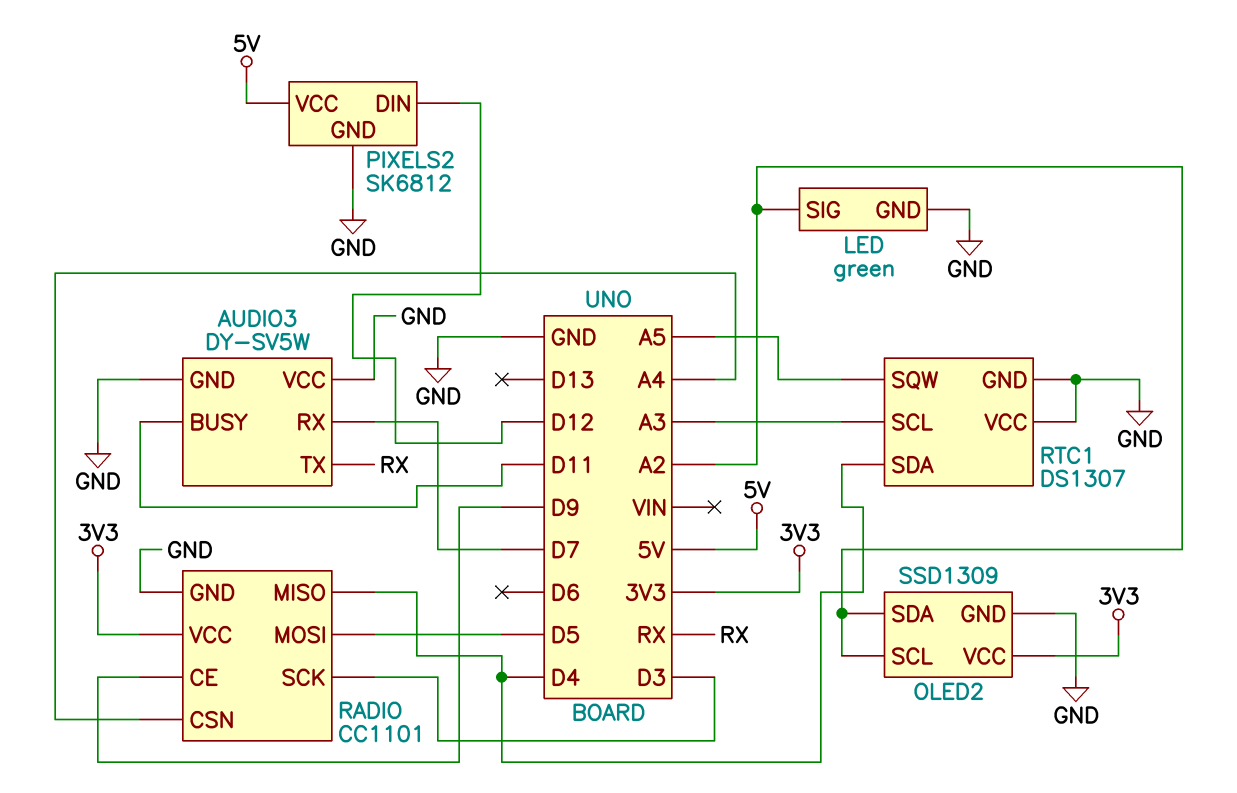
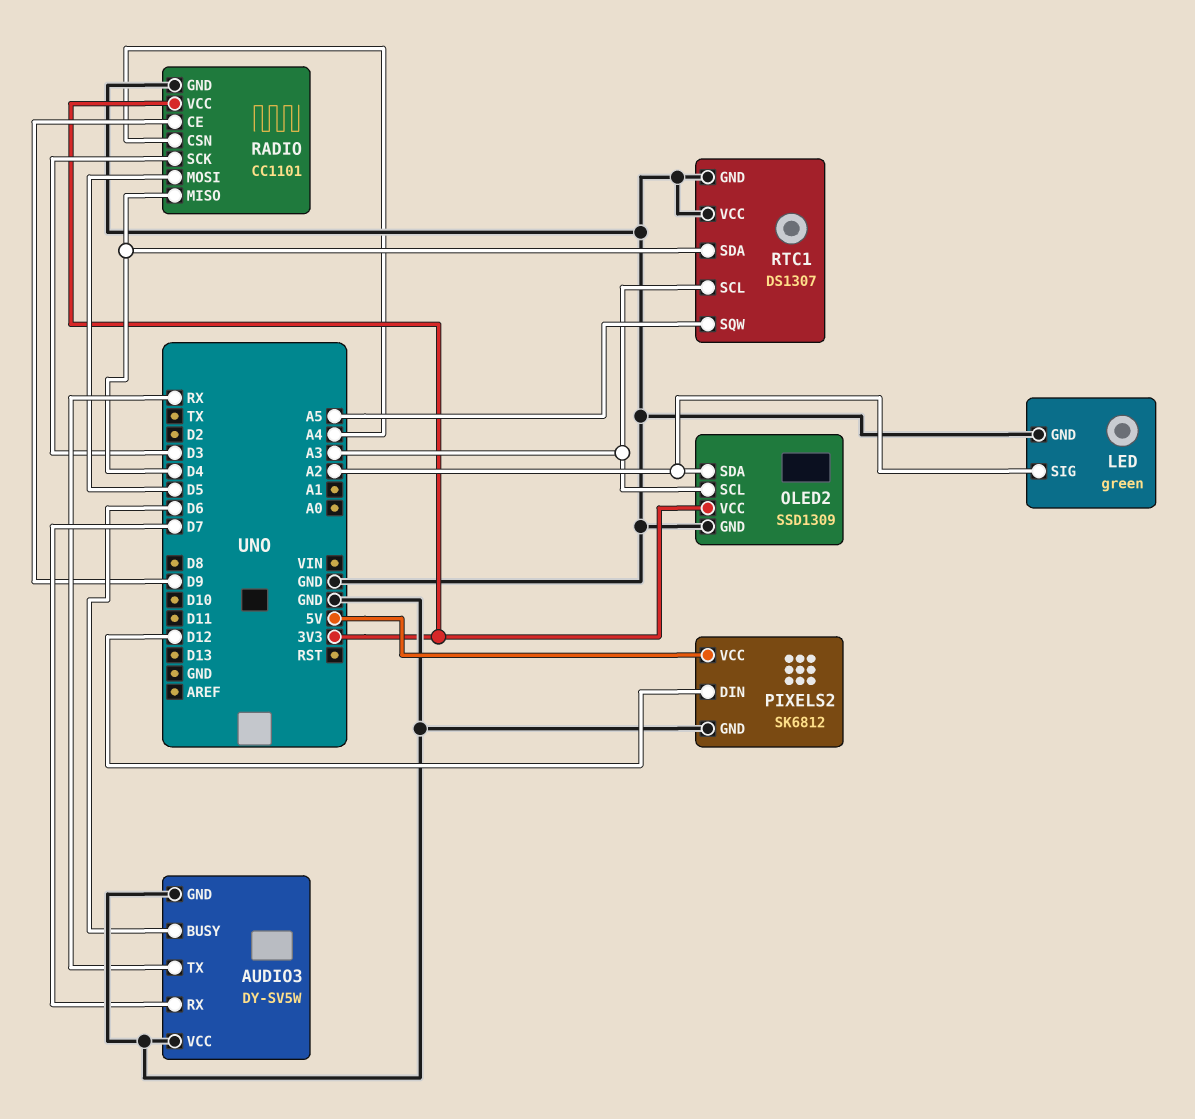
AUDIO3 pin BUSY: D11 -> D6
OLED2 pin SCL: A2 -> A3

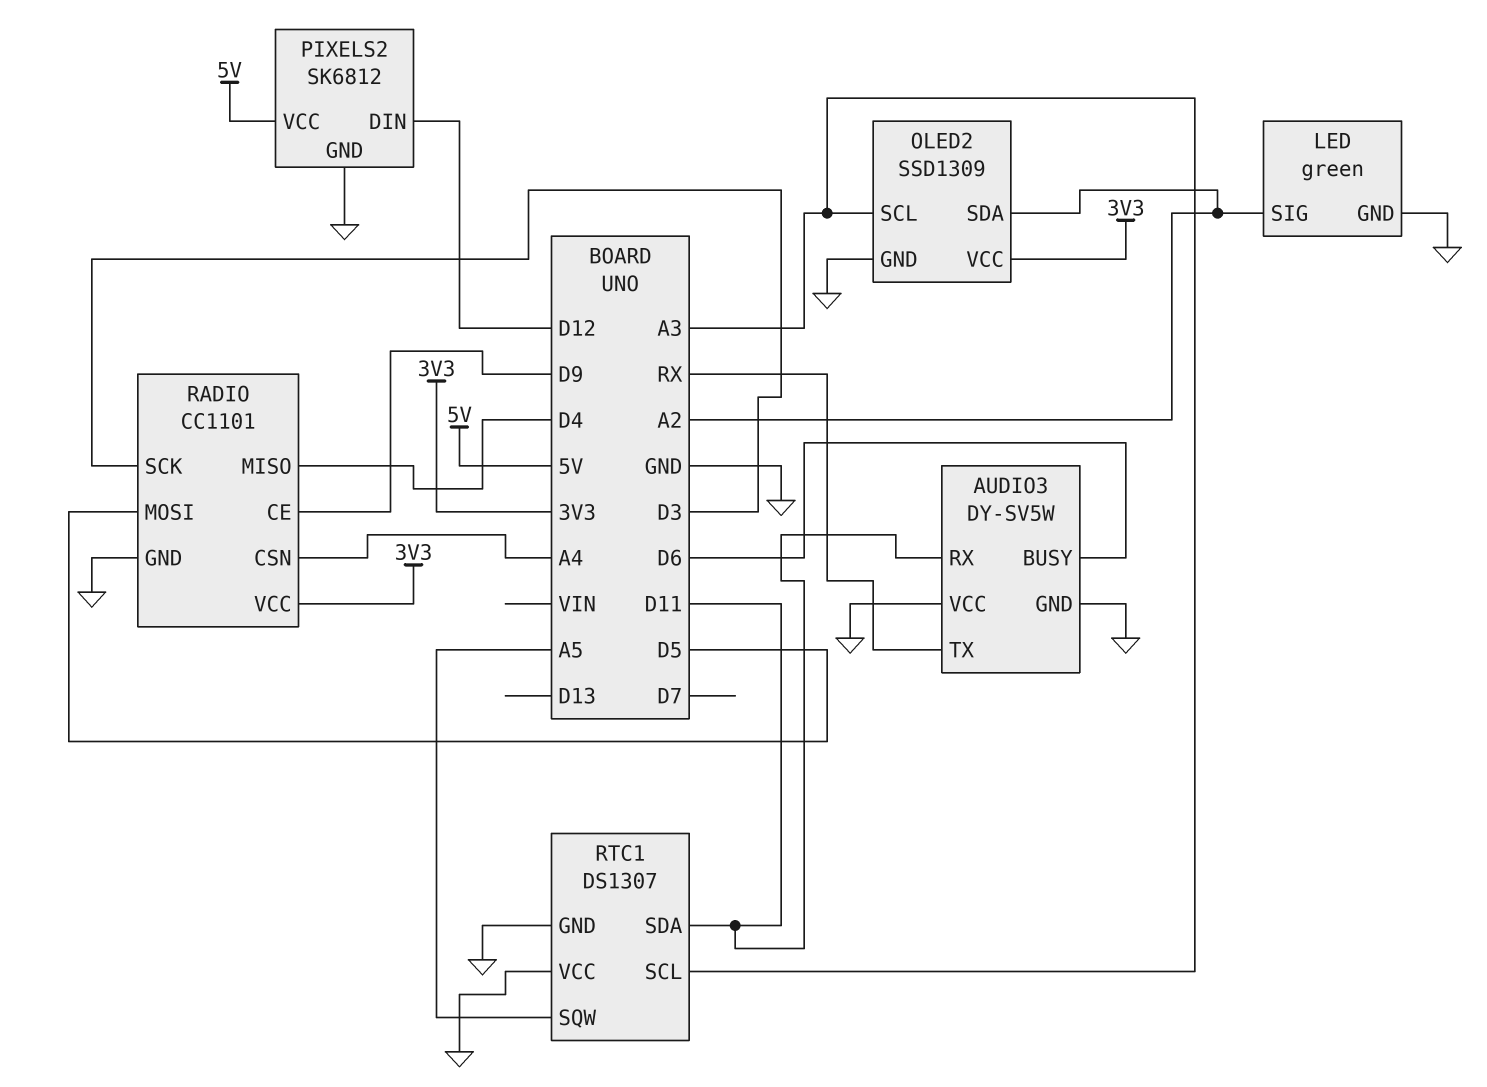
AUDIO3 pin RX: D7 -> D11
RTC1 pin SDA: D4 -> D11

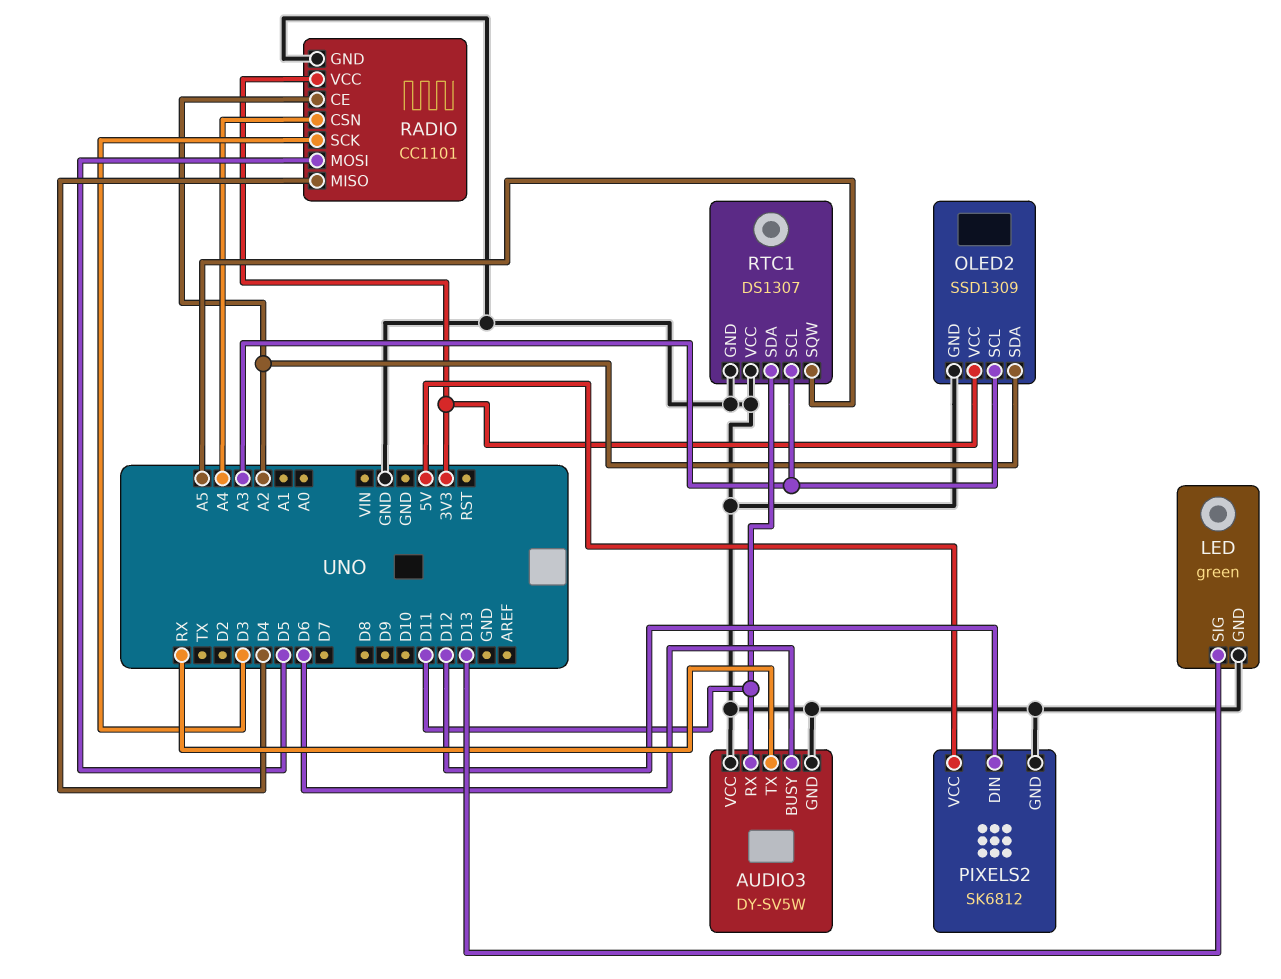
LED pin SIG: A2 -> D13
RADIO pin CE: D9 -> A2

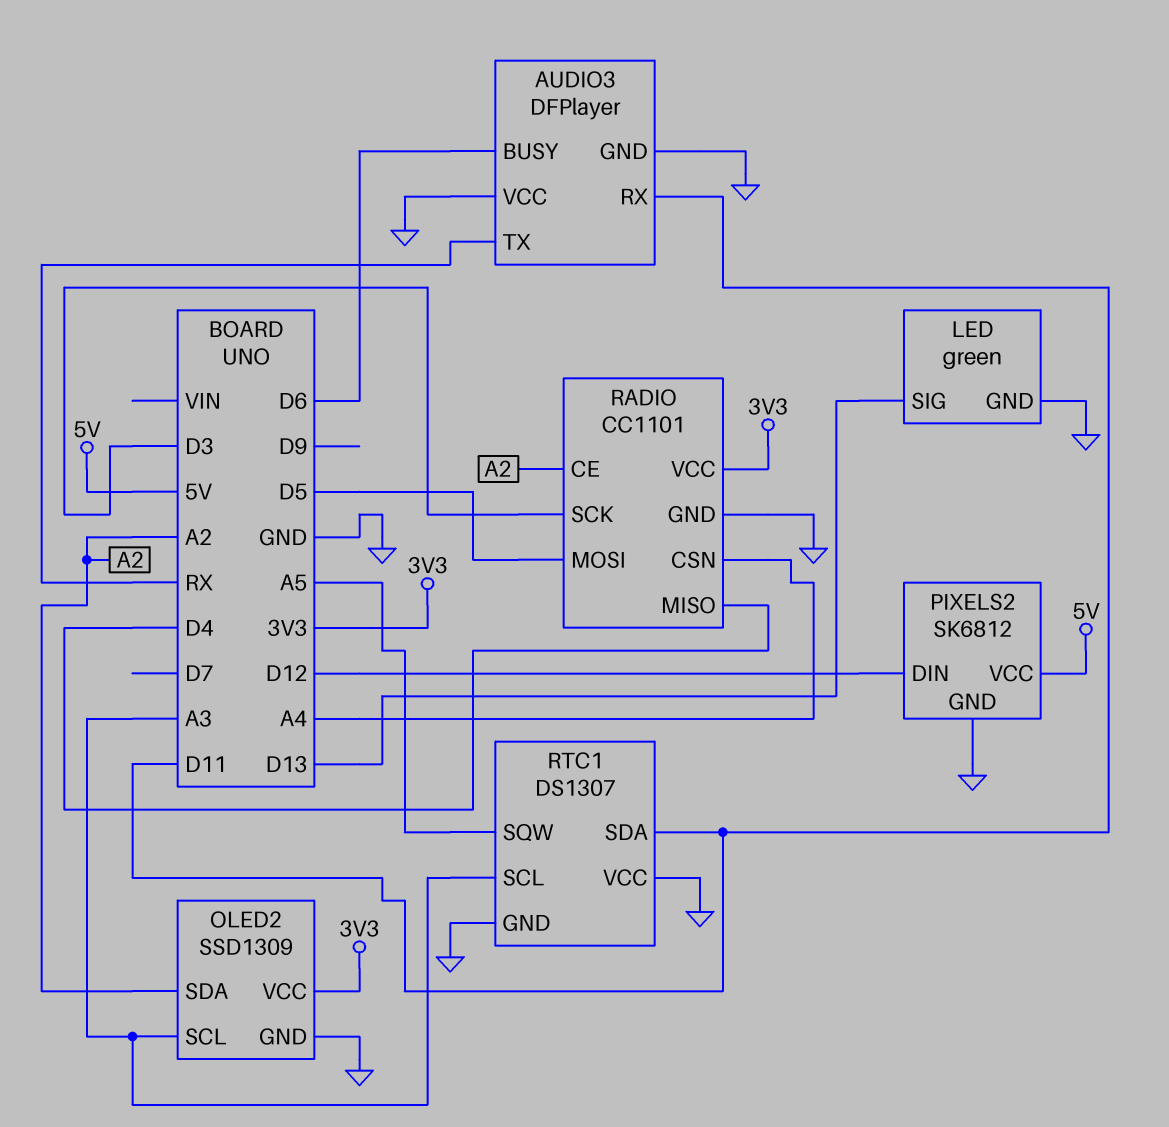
AUDIO3: DY-SV5W -> DFPlayer

